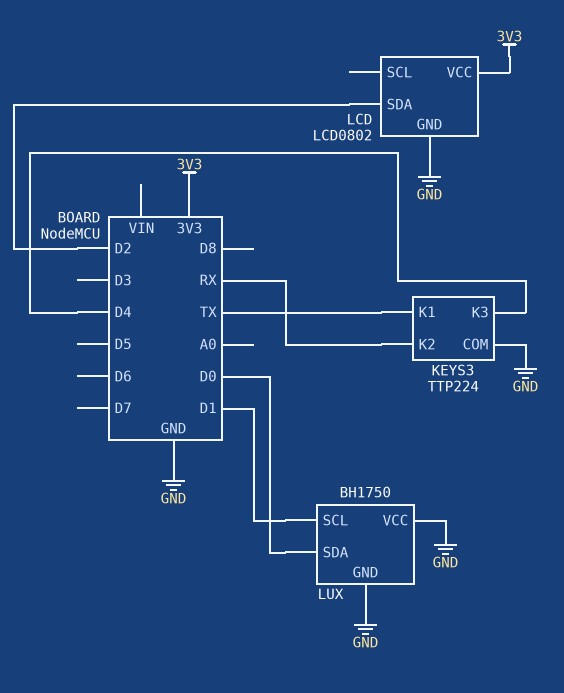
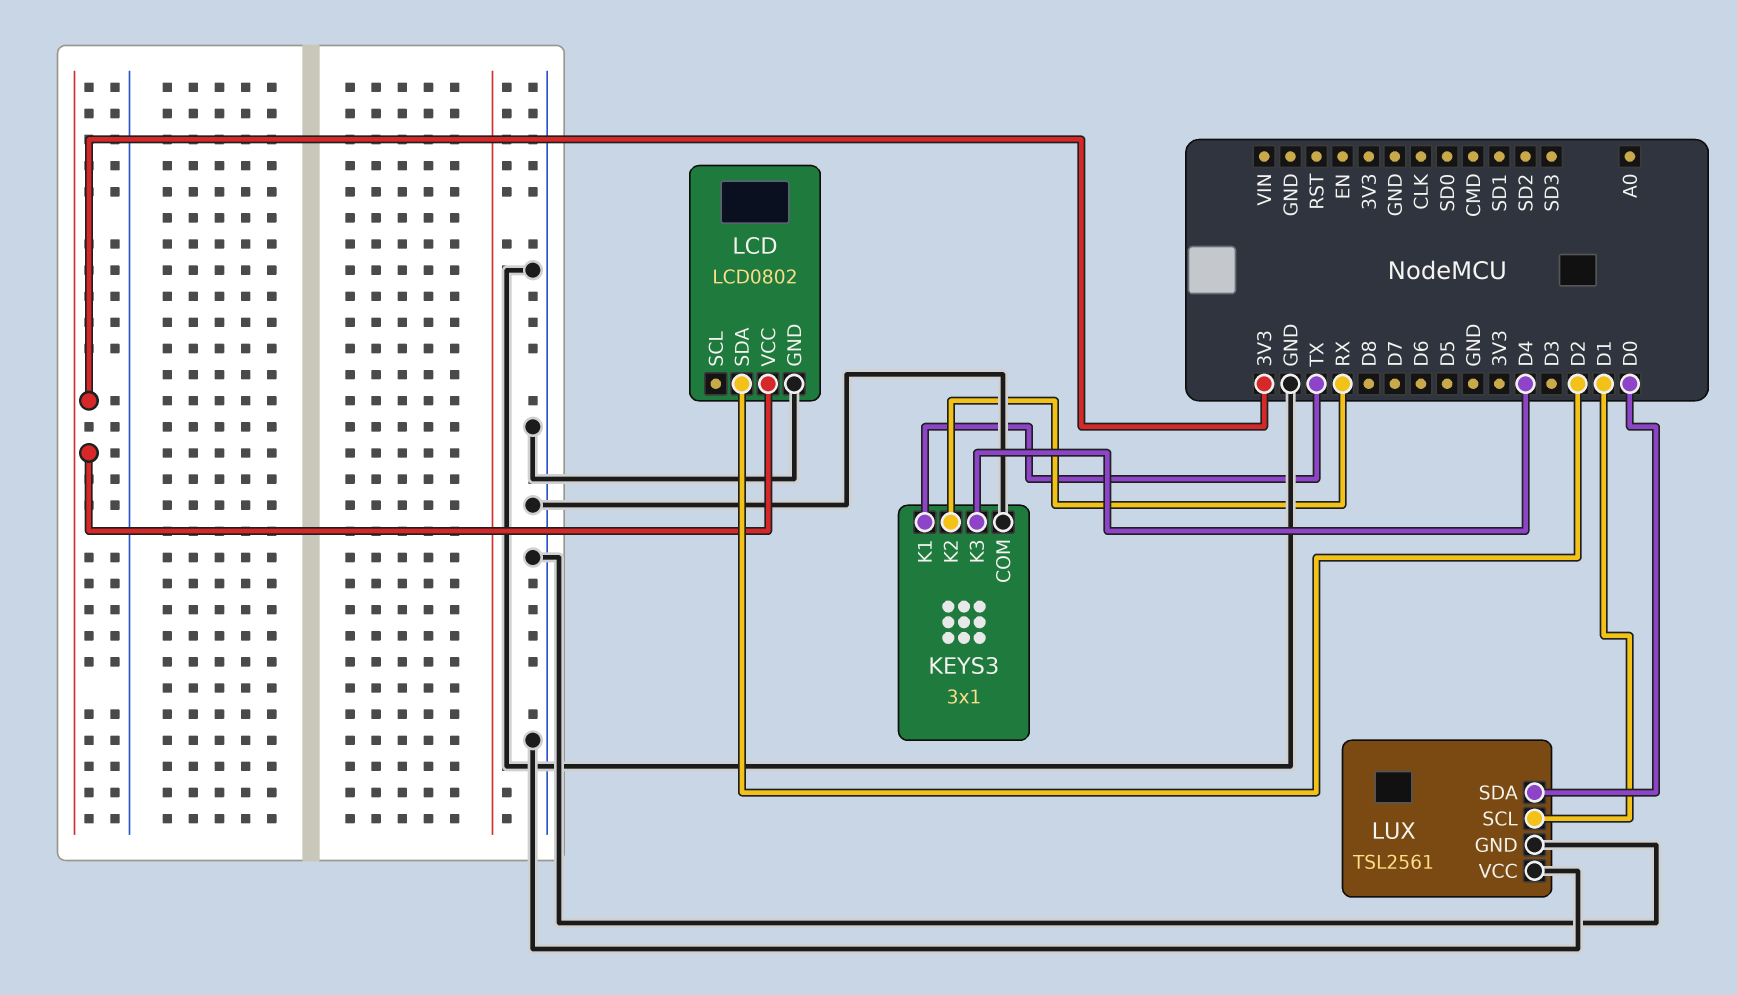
KEYS3: TTP224 -> 3x1
LUX: BH1750 -> TSL2561

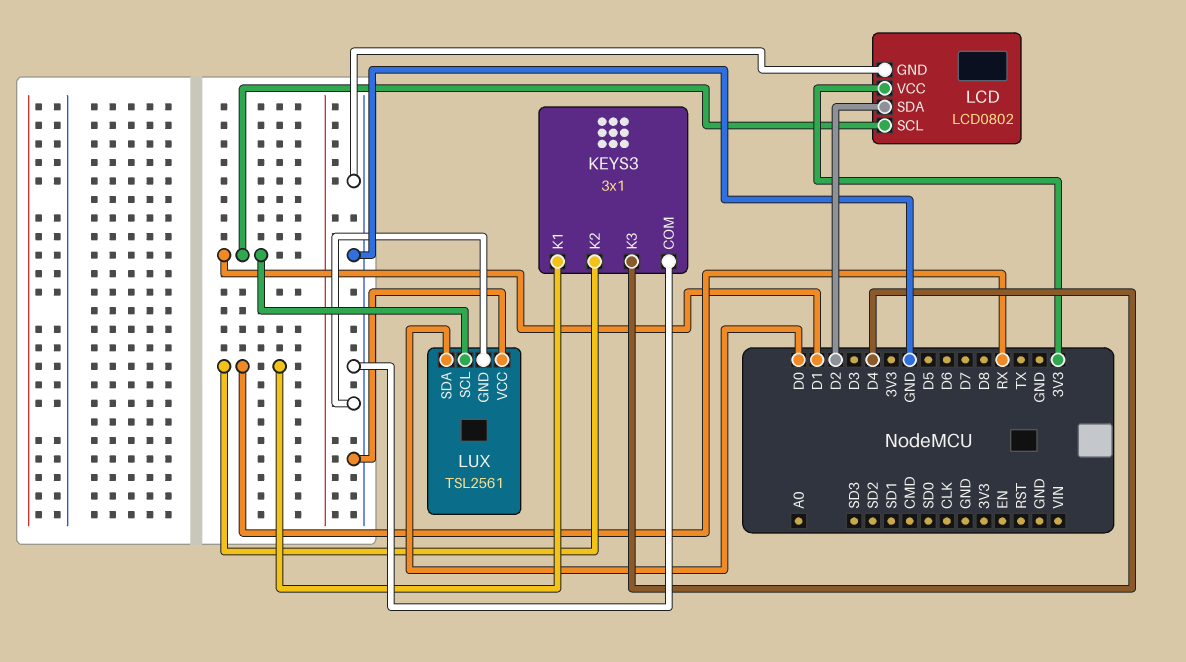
KEYS3 pin K1: TX -> RX
LCD pin SCL: none -> D1

